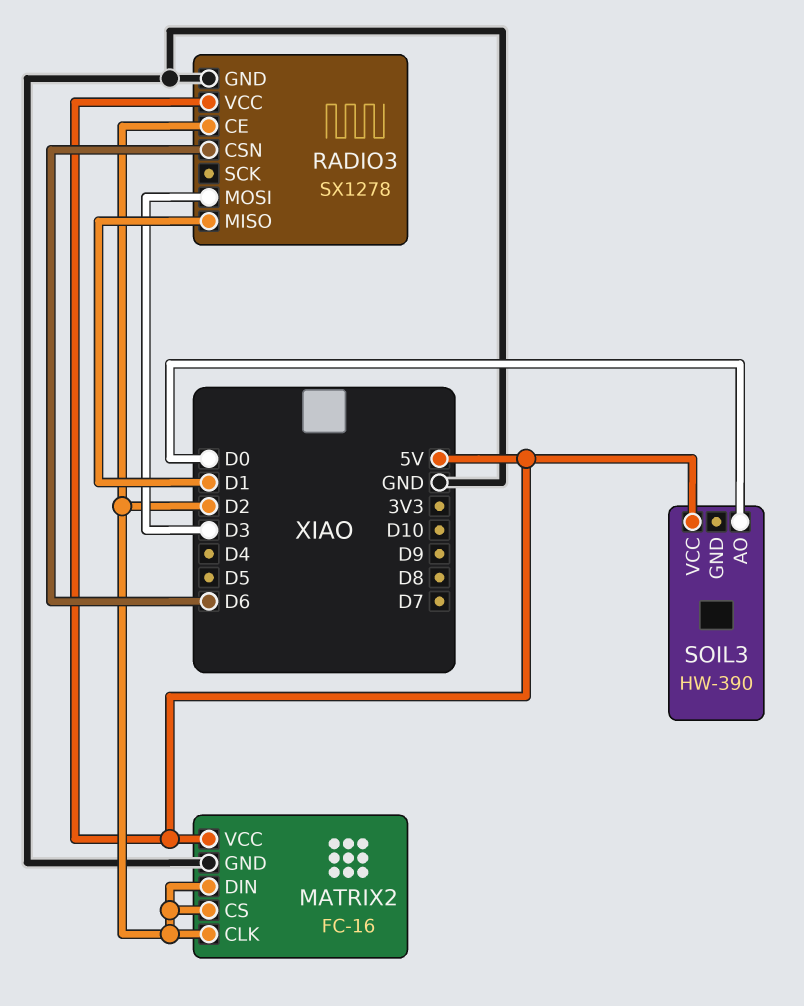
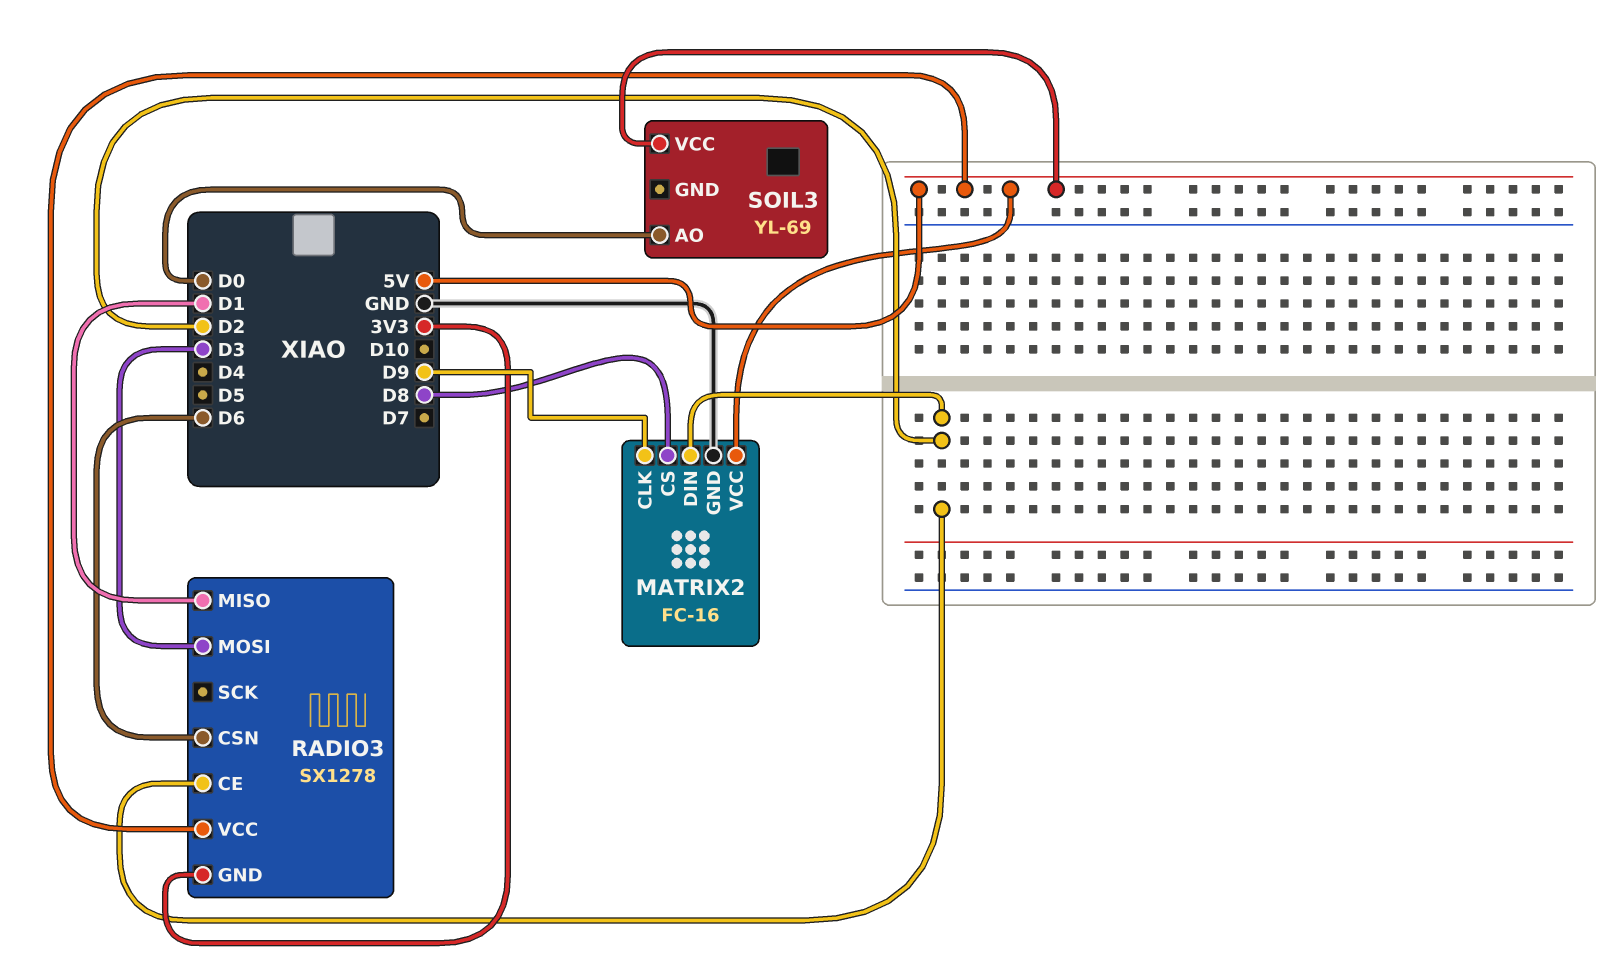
MATRIX2 pin CLK: D2 -> D9
MATRIX2 pin CS: D2 -> D8
RADIO3 pin GND: GND -> 3V3
SOIL3: HW-390 -> YL-69

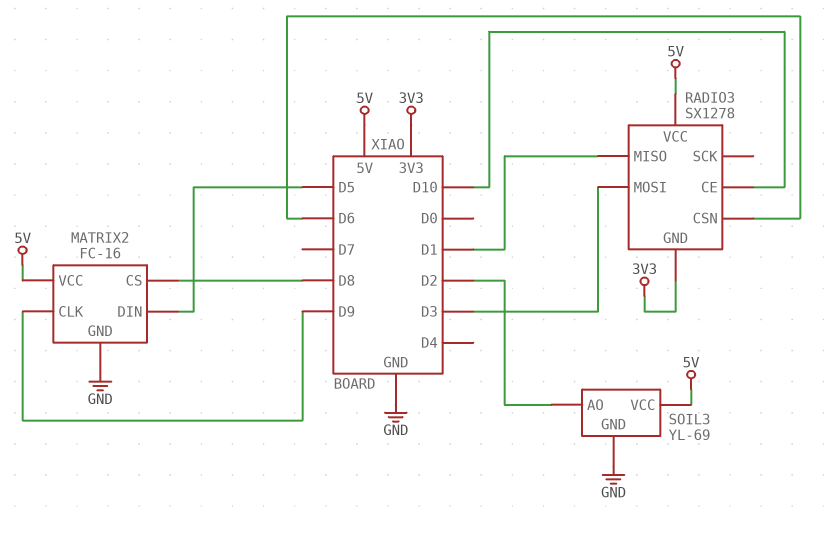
MATRIX2 pin DIN: D2 -> D5
RADIO3 pin CE: D2 -> D10
SOIL3 pin AO: D0 -> D2
SOIL3 pin GND: none -> GND

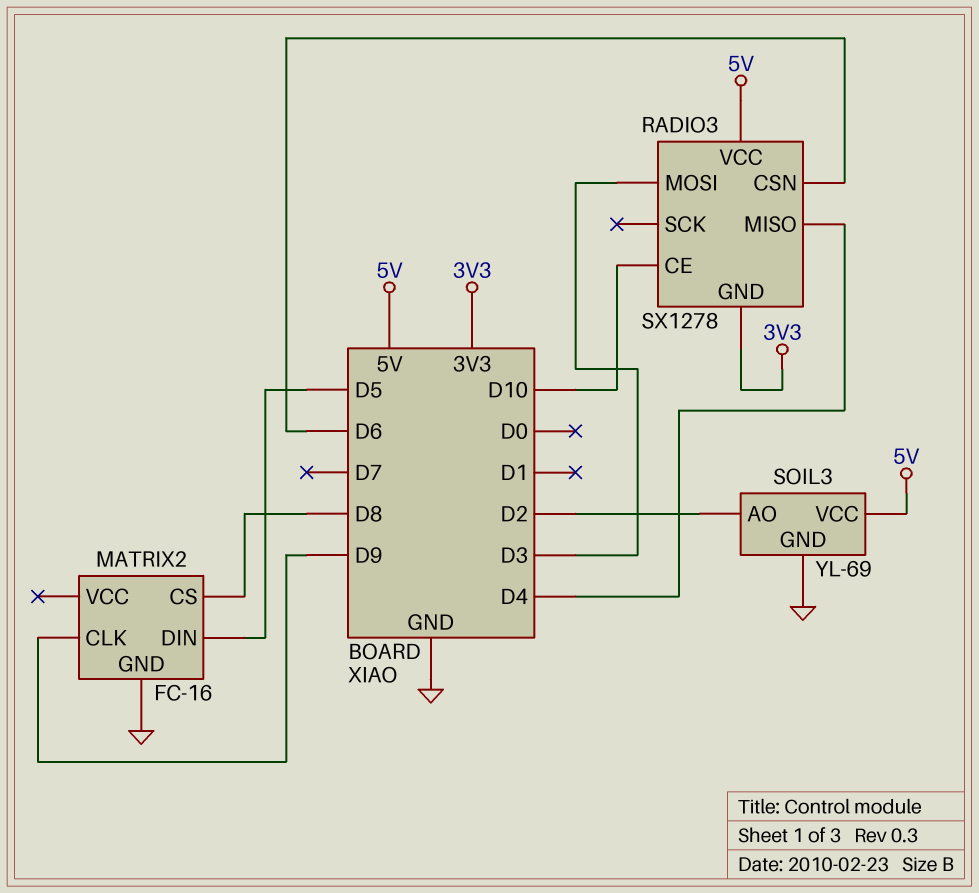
MATRIX2 pin VCC: 5V -> none
RADIO3 pin MISO: D1 -> D4

